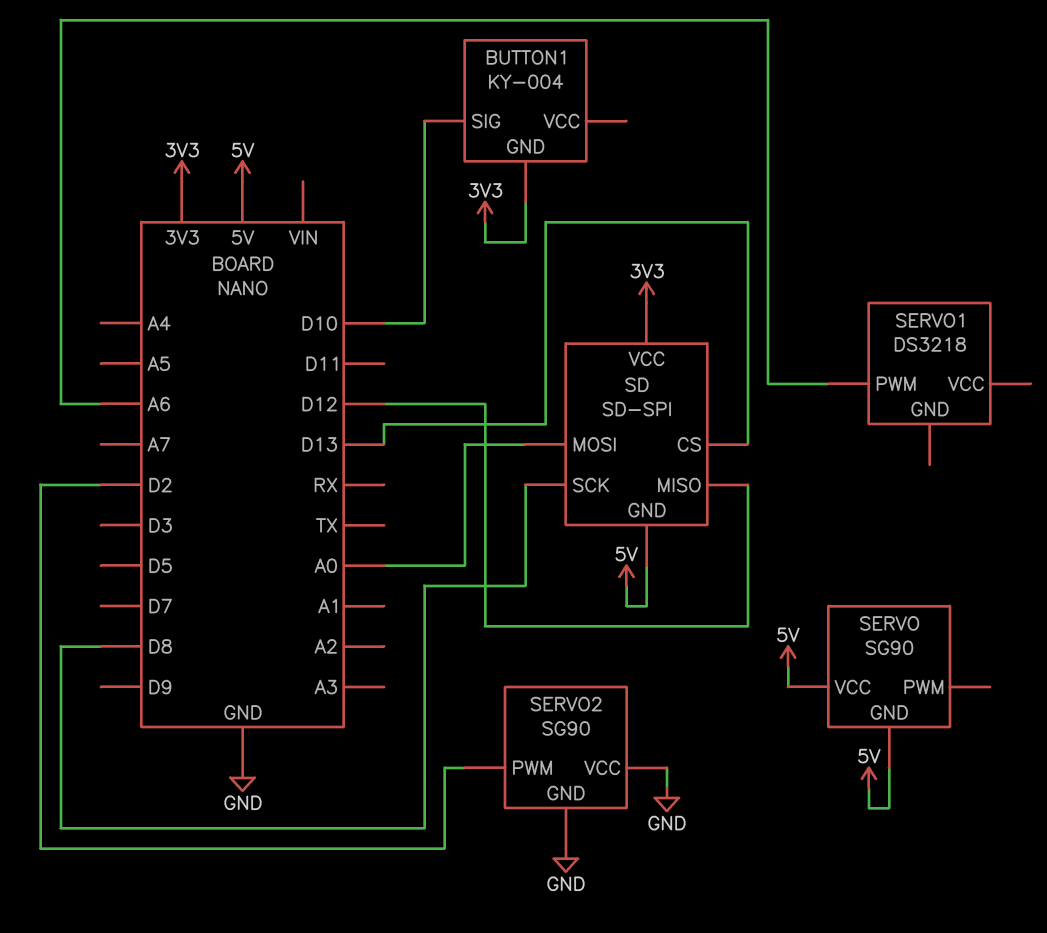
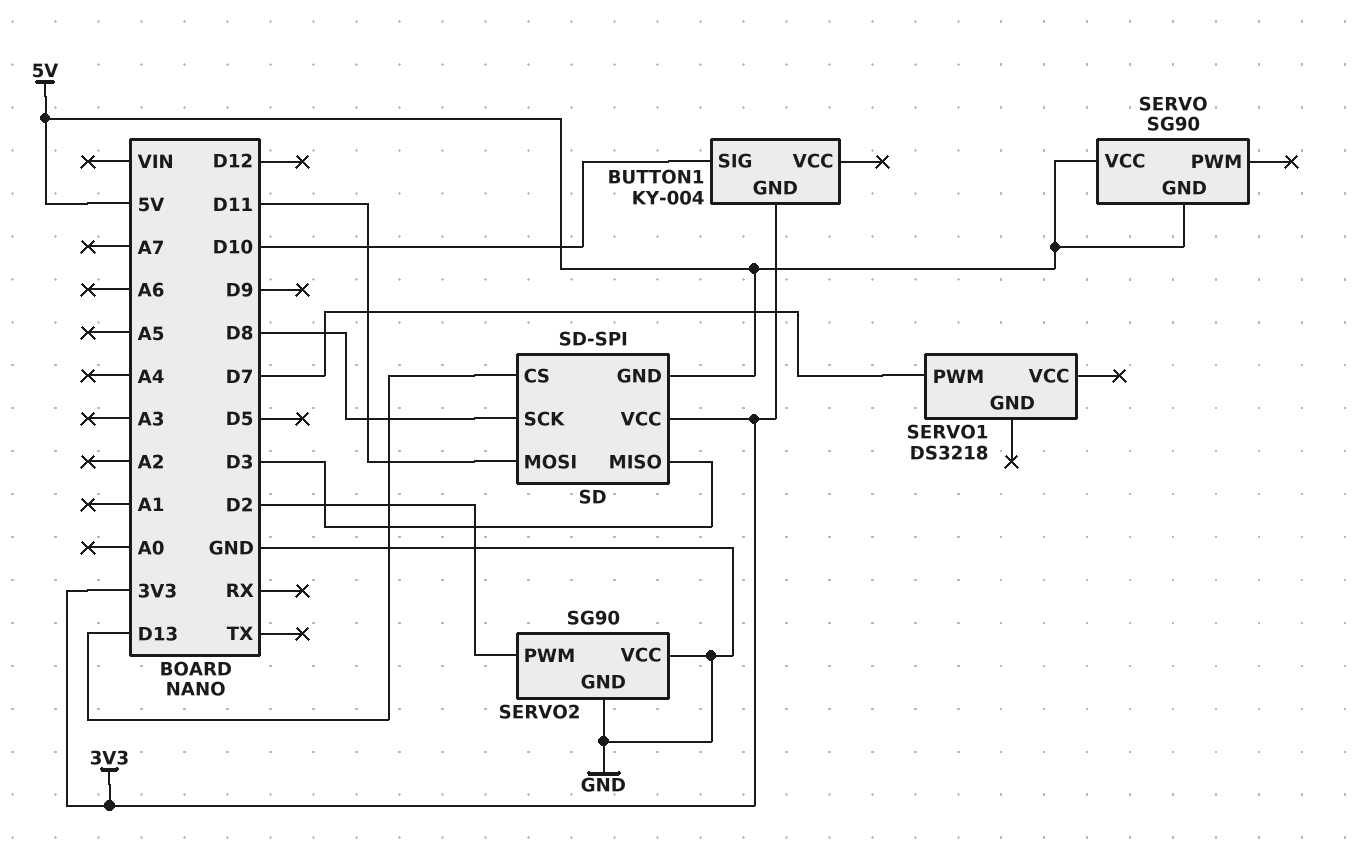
SD pin MISO: D12 -> D3
SD pin MOSI: A0 -> D11
SERVO1 pin PWM: A6 -> D7

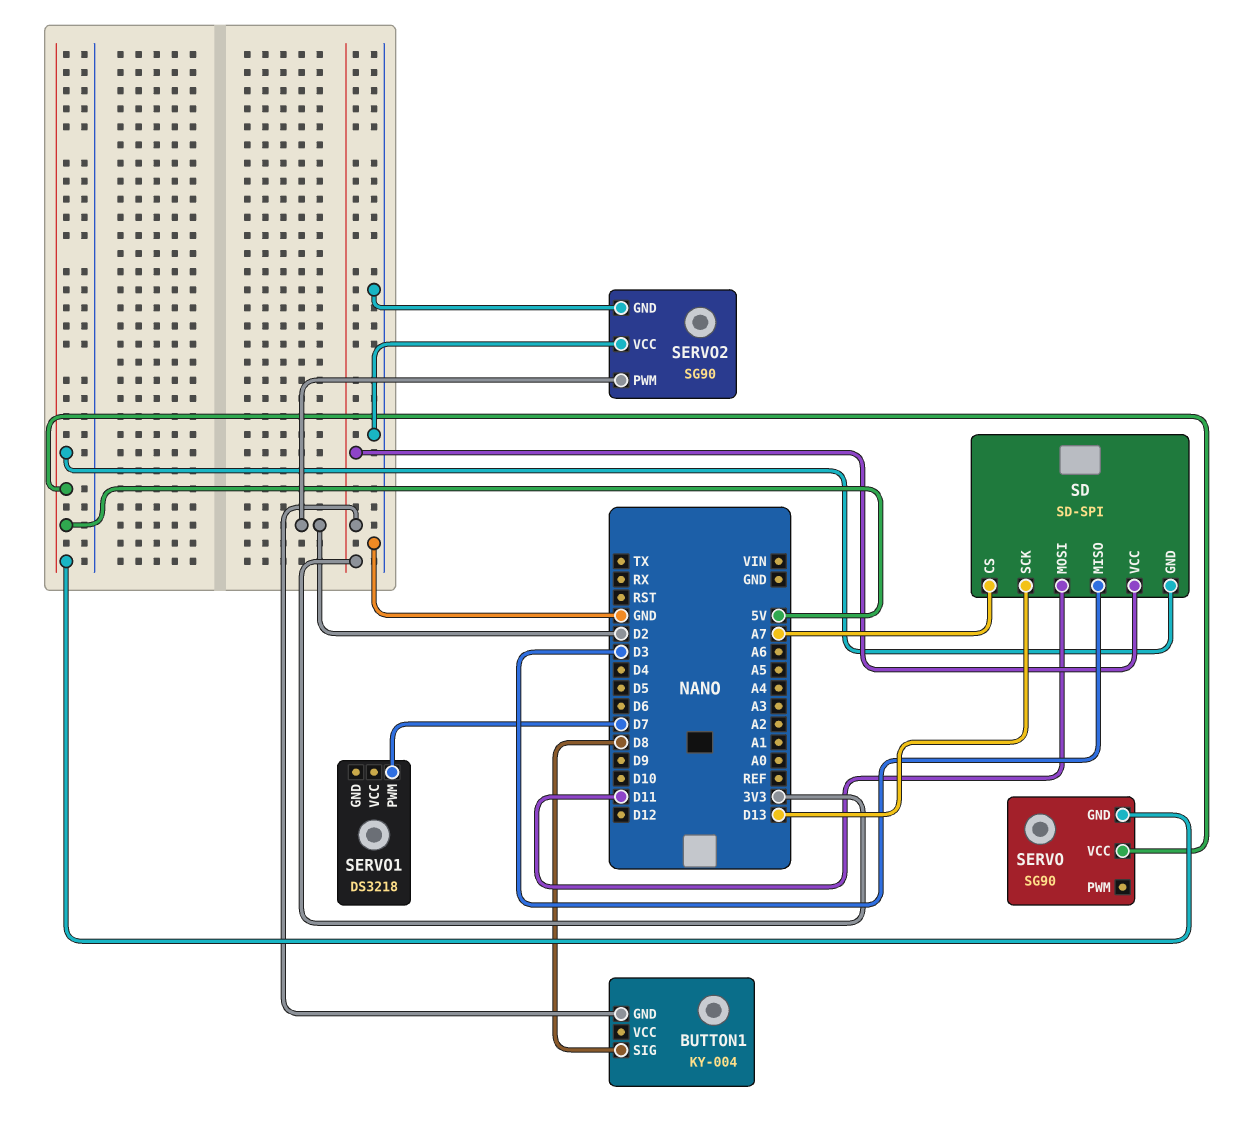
BUTTON1 pin SIG: D10 -> D8
SD pin CS: D13 -> A7
SD pin SCK: D8 -> D13

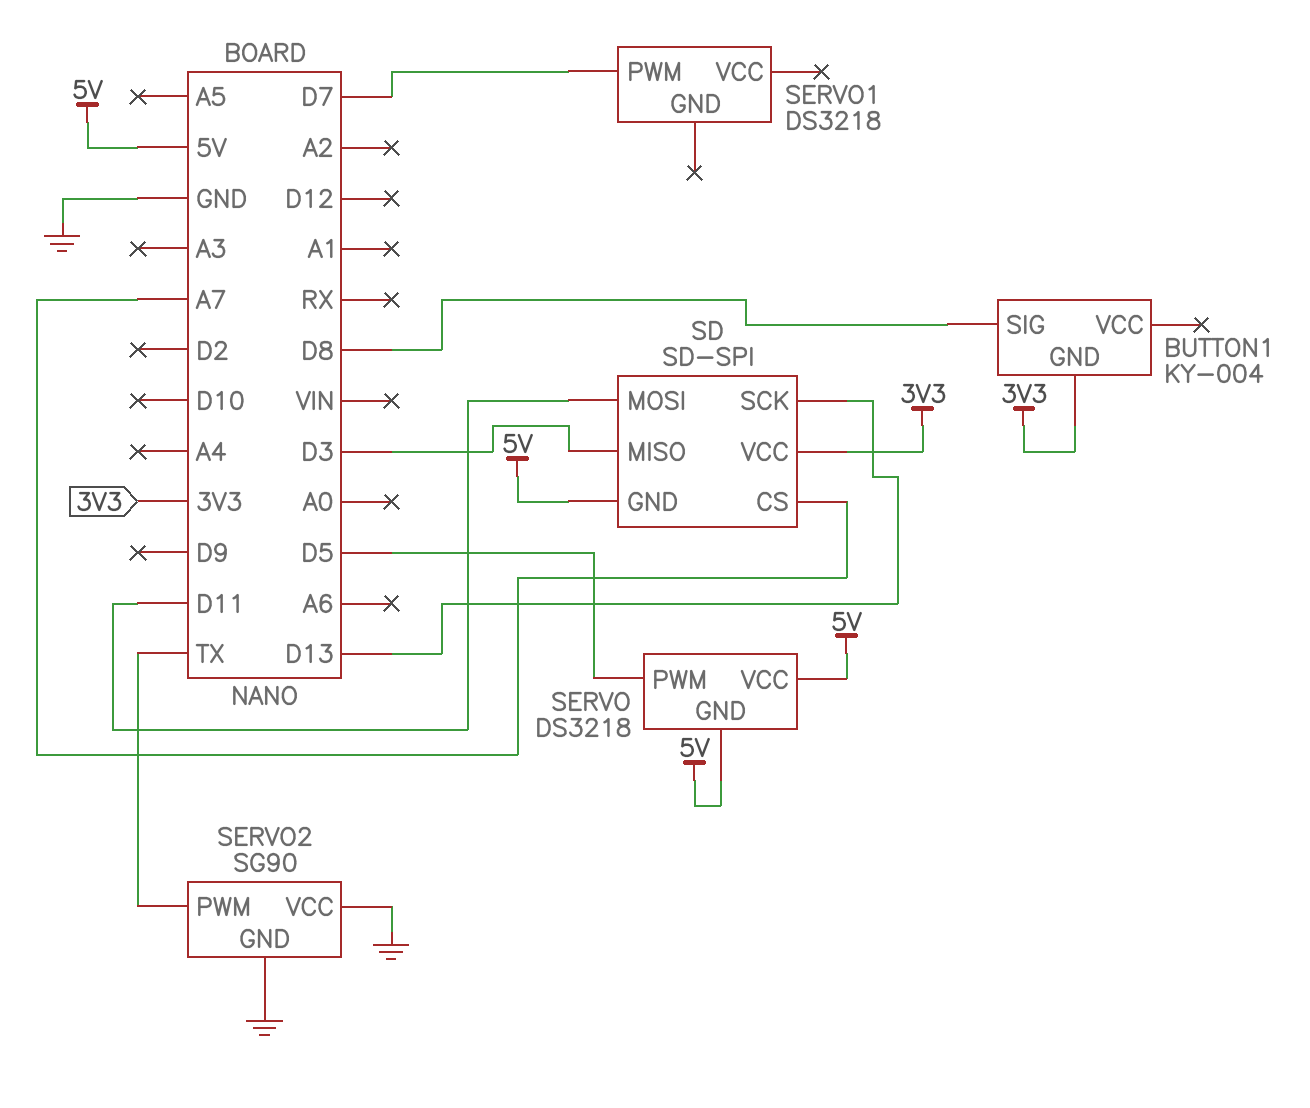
SERVO: SG90 -> DS3218
SERVO pin PWM: none -> D5
SERVO2 pin PWM: D2 -> TX

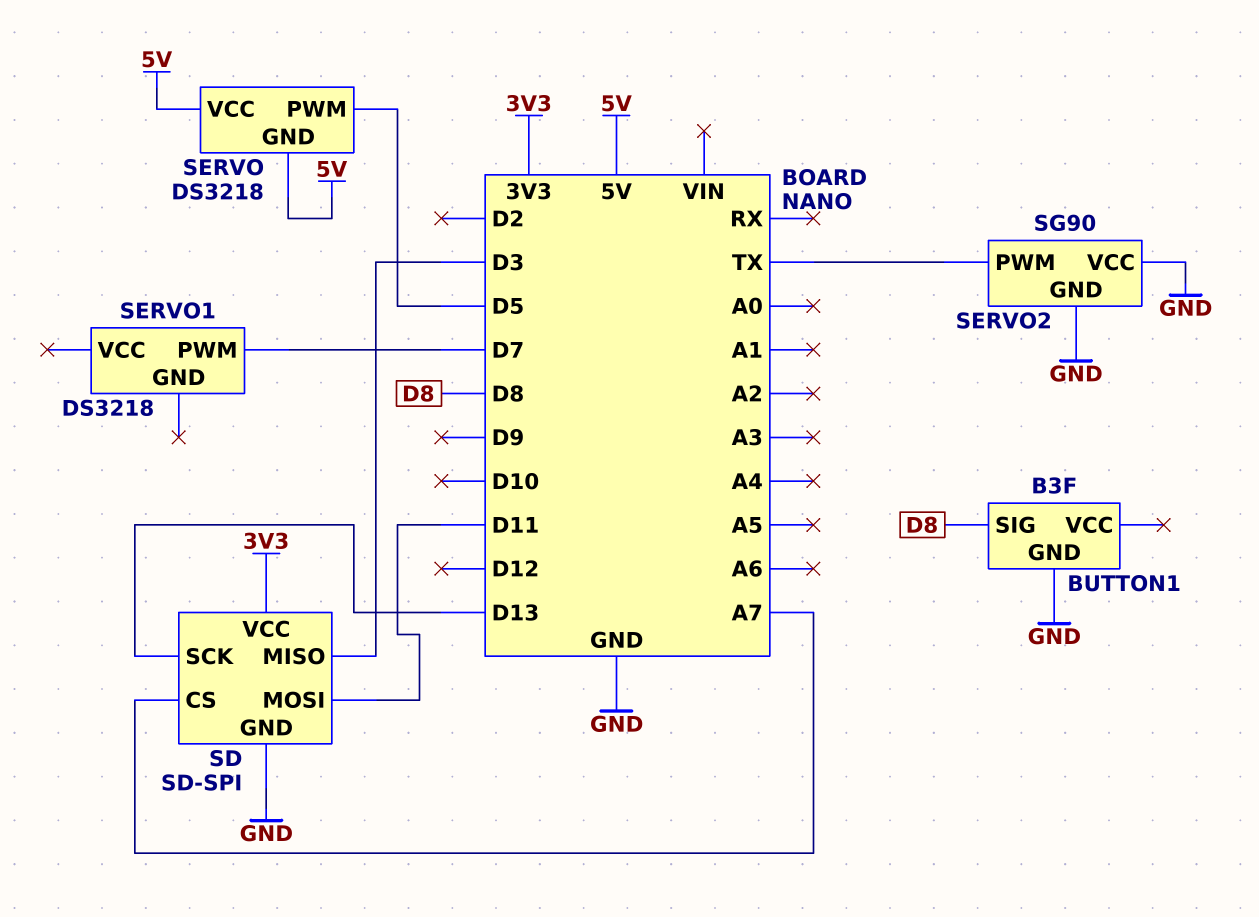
BUTTON1: KY-004 -> B3F
BUTTON1 pin GND: 3V3 -> GND
SD pin GND: 5V -> GND

